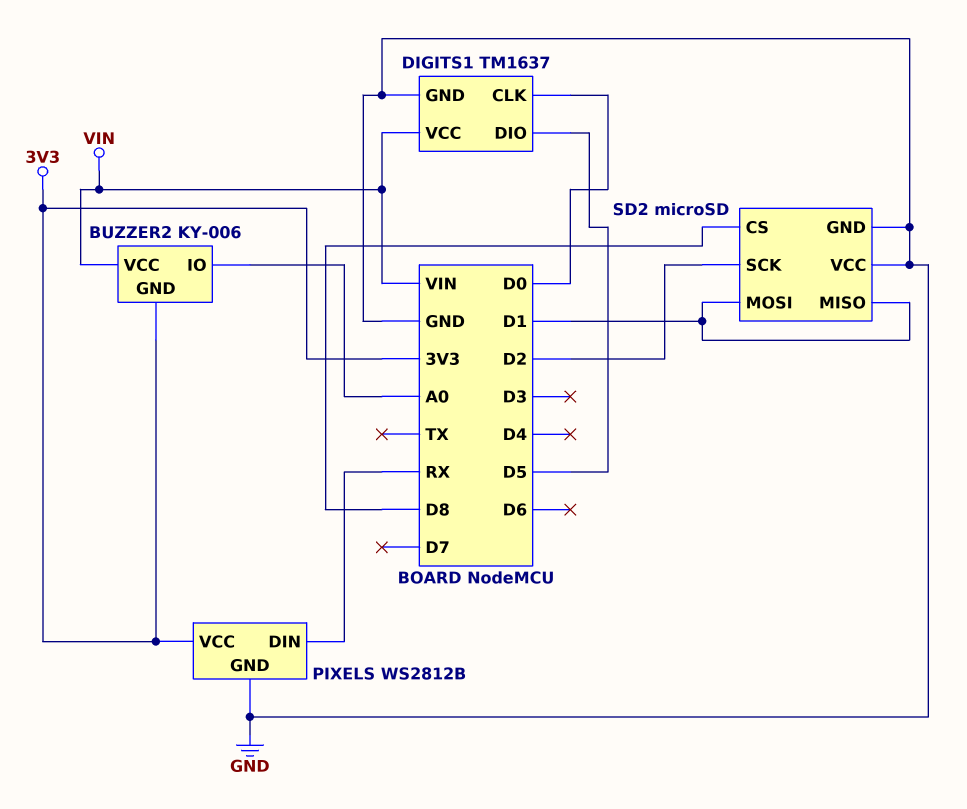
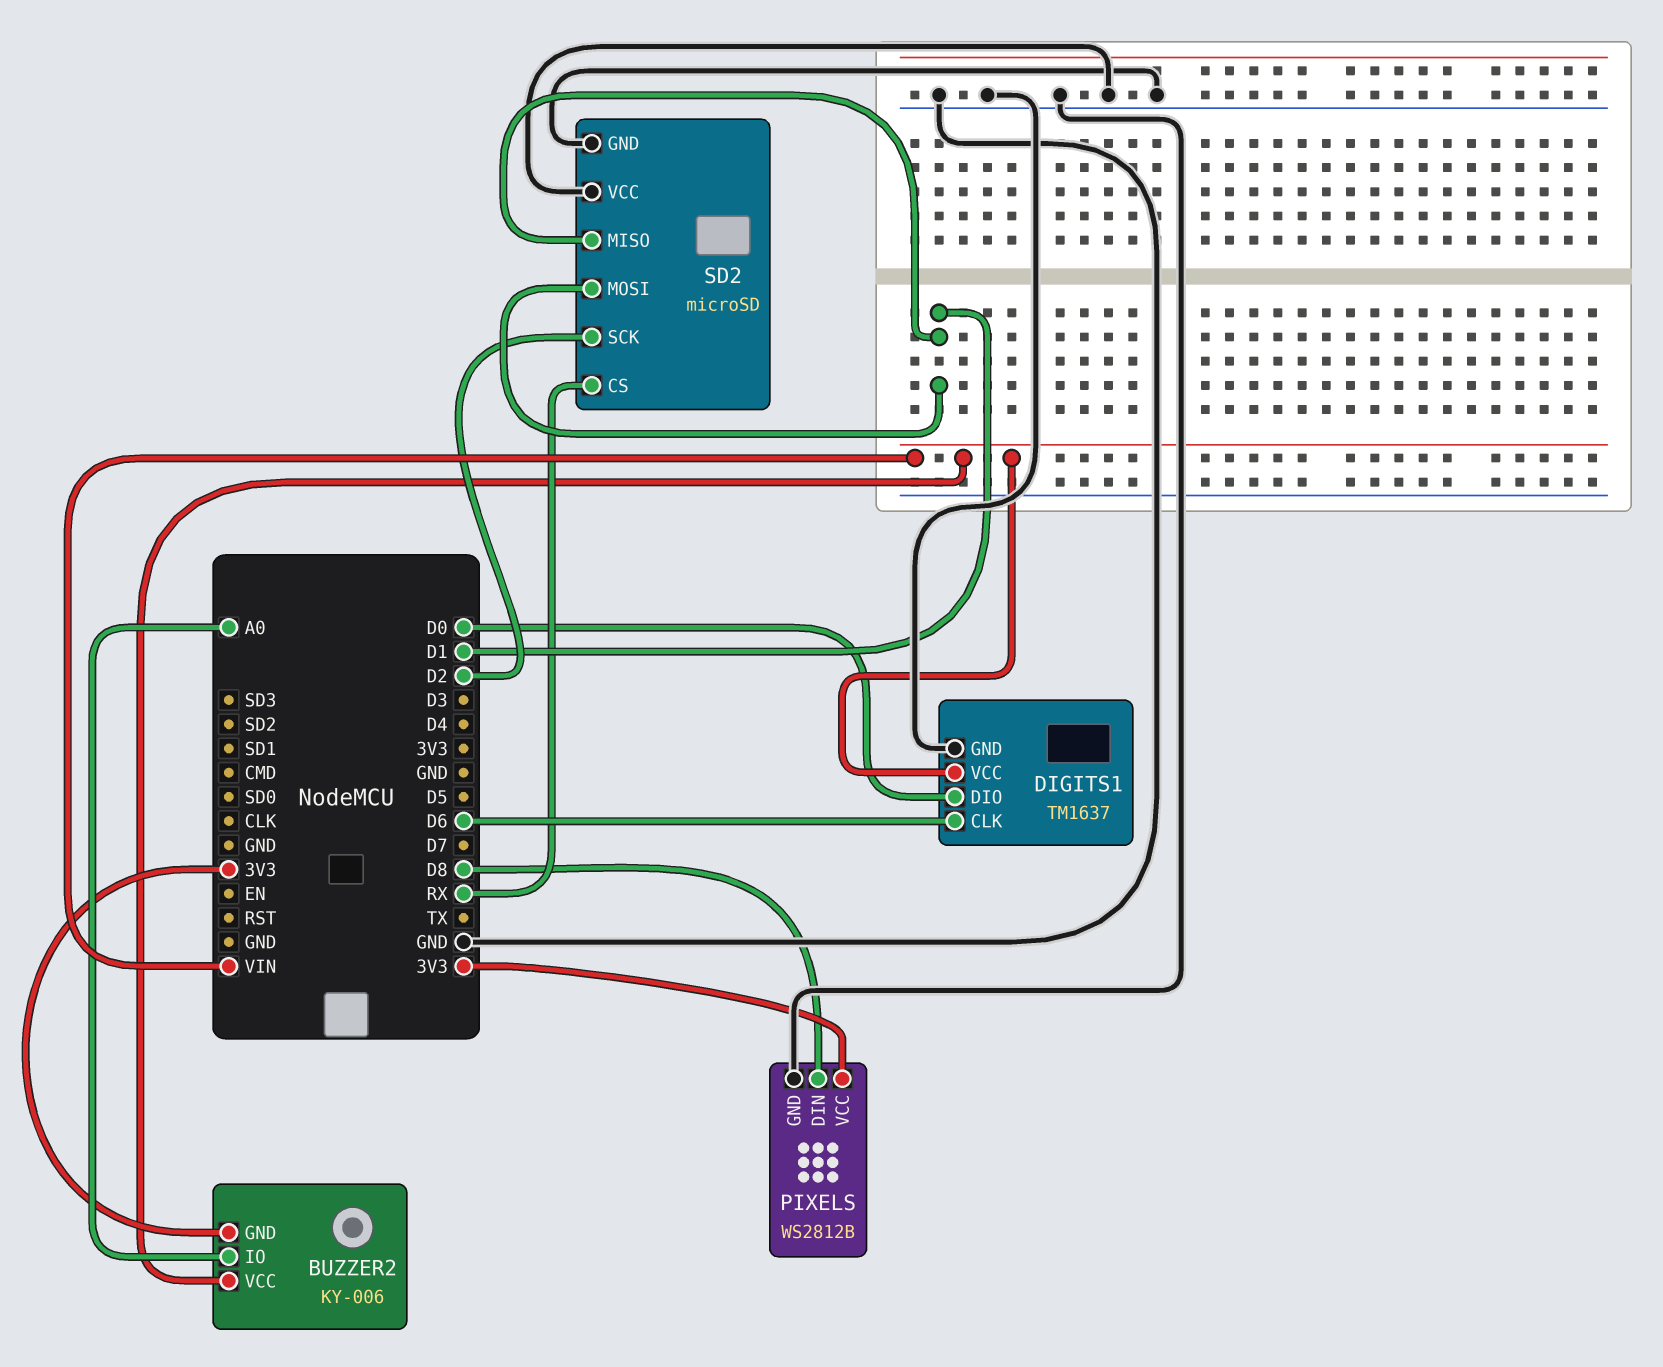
DIGITS1 pin CLK: D0 -> D6
DIGITS1 pin DIO: D5 -> D0
PIXELS pin DIN: RX -> D8
SD2 pin CS: D8 -> RX

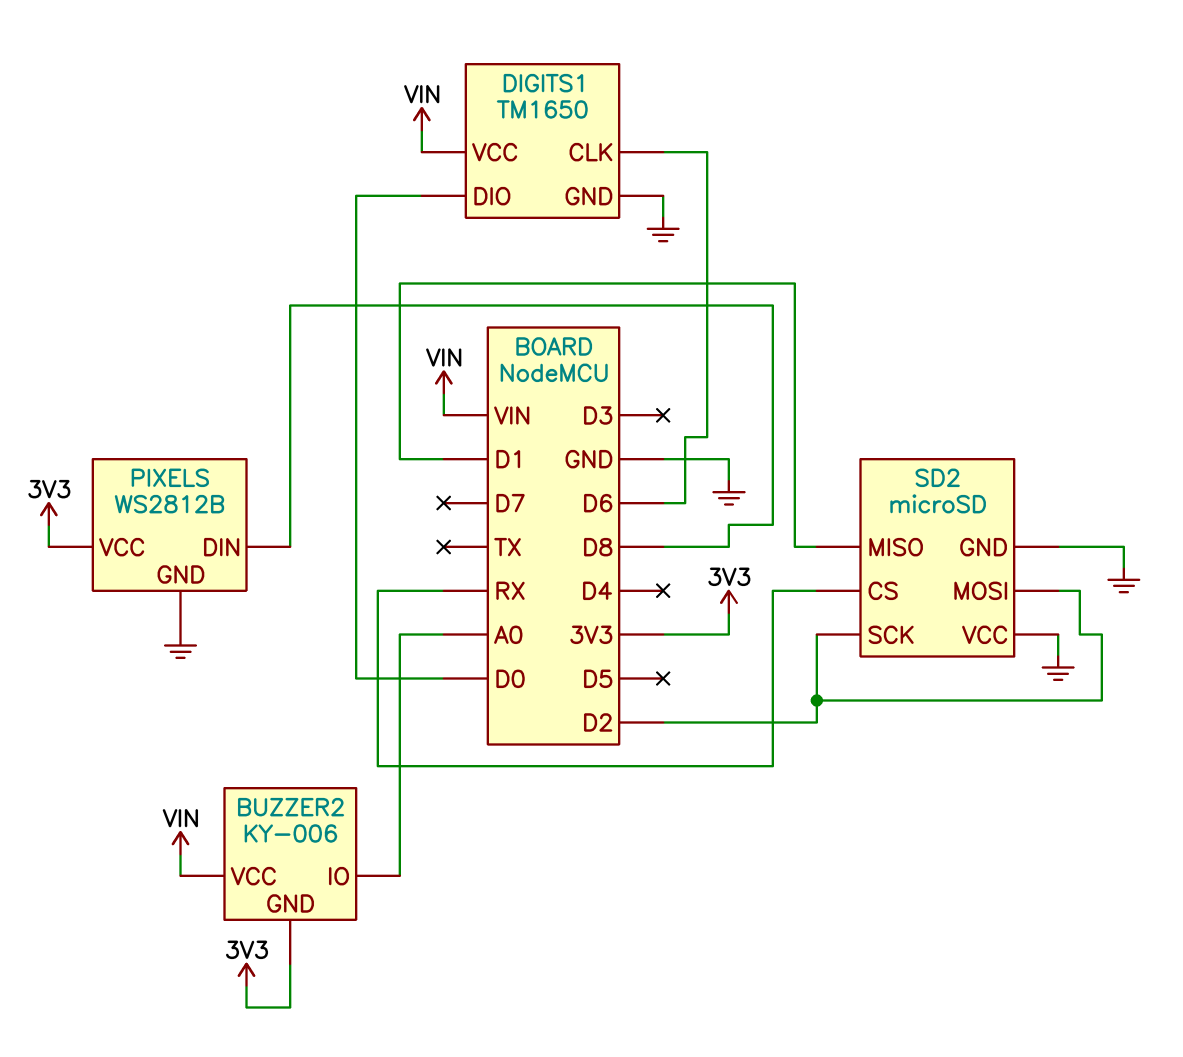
DIGITS1: TM1637 -> TM1650
SD2 pin MOSI: D1 -> D2

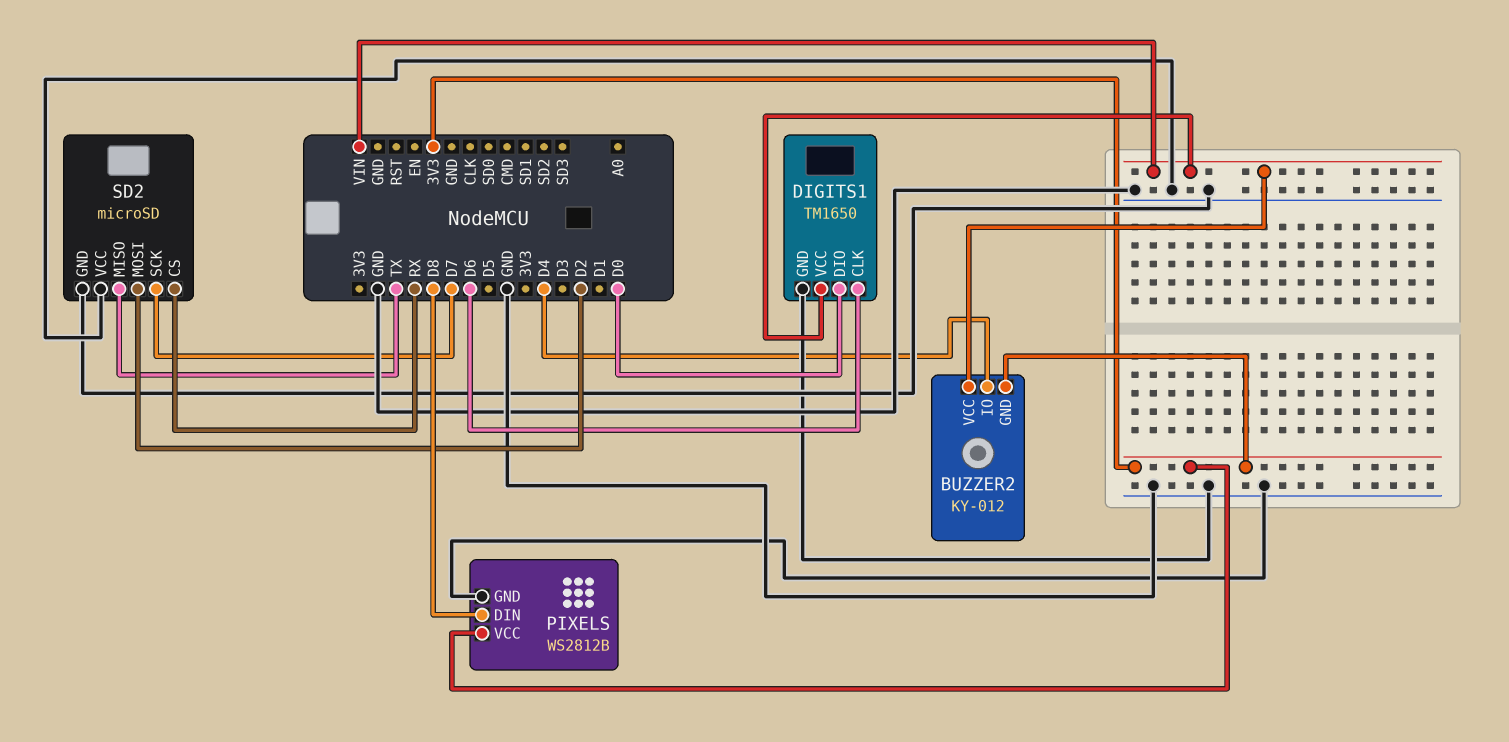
BUZZER2: KY-006 -> KY-012
BUZZER2 pin IO: A0 -> D4
SD2 pin MISO: D1 -> TX
SD2 pin SCK: D2 -> D7

